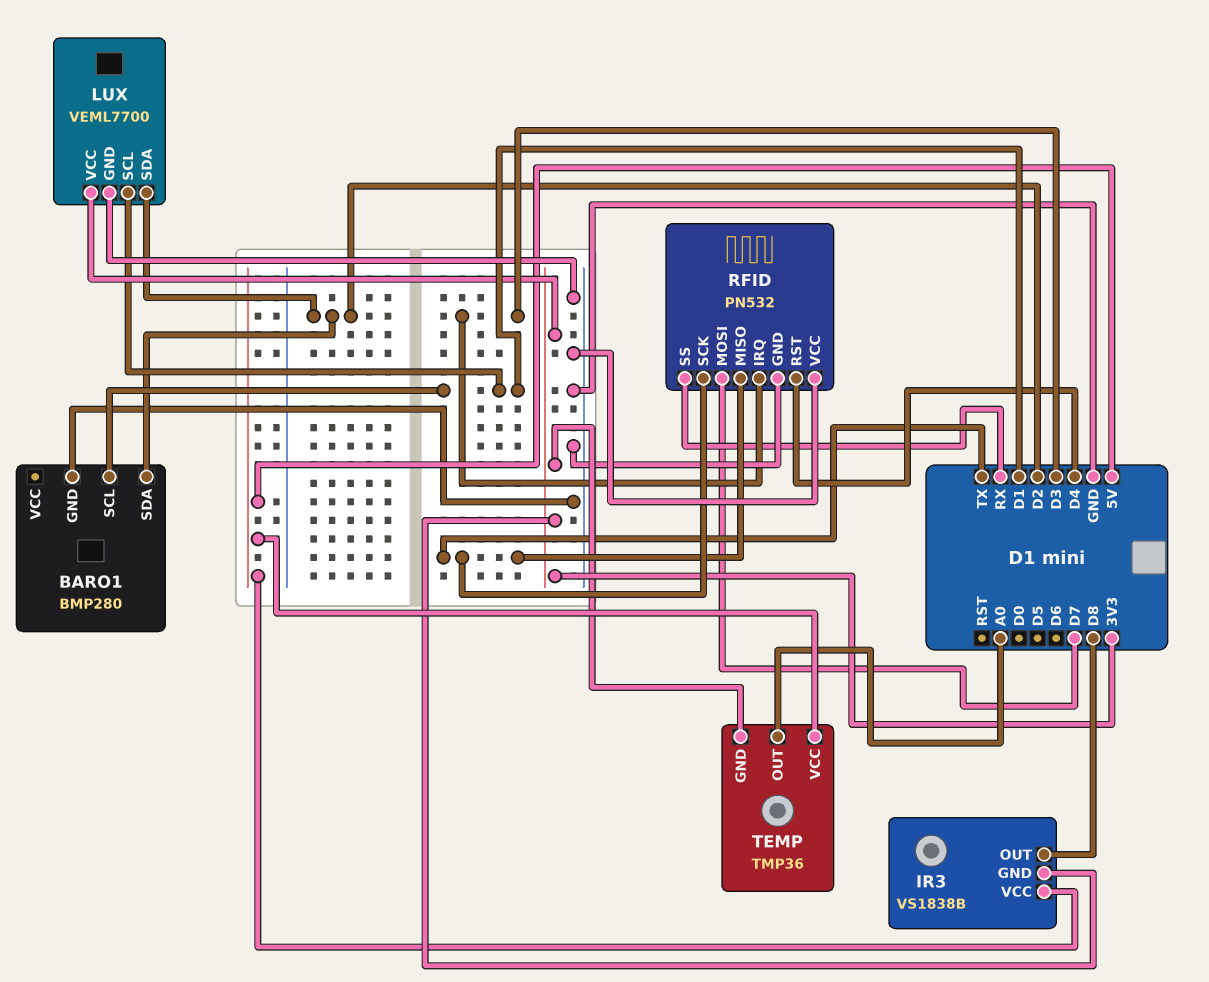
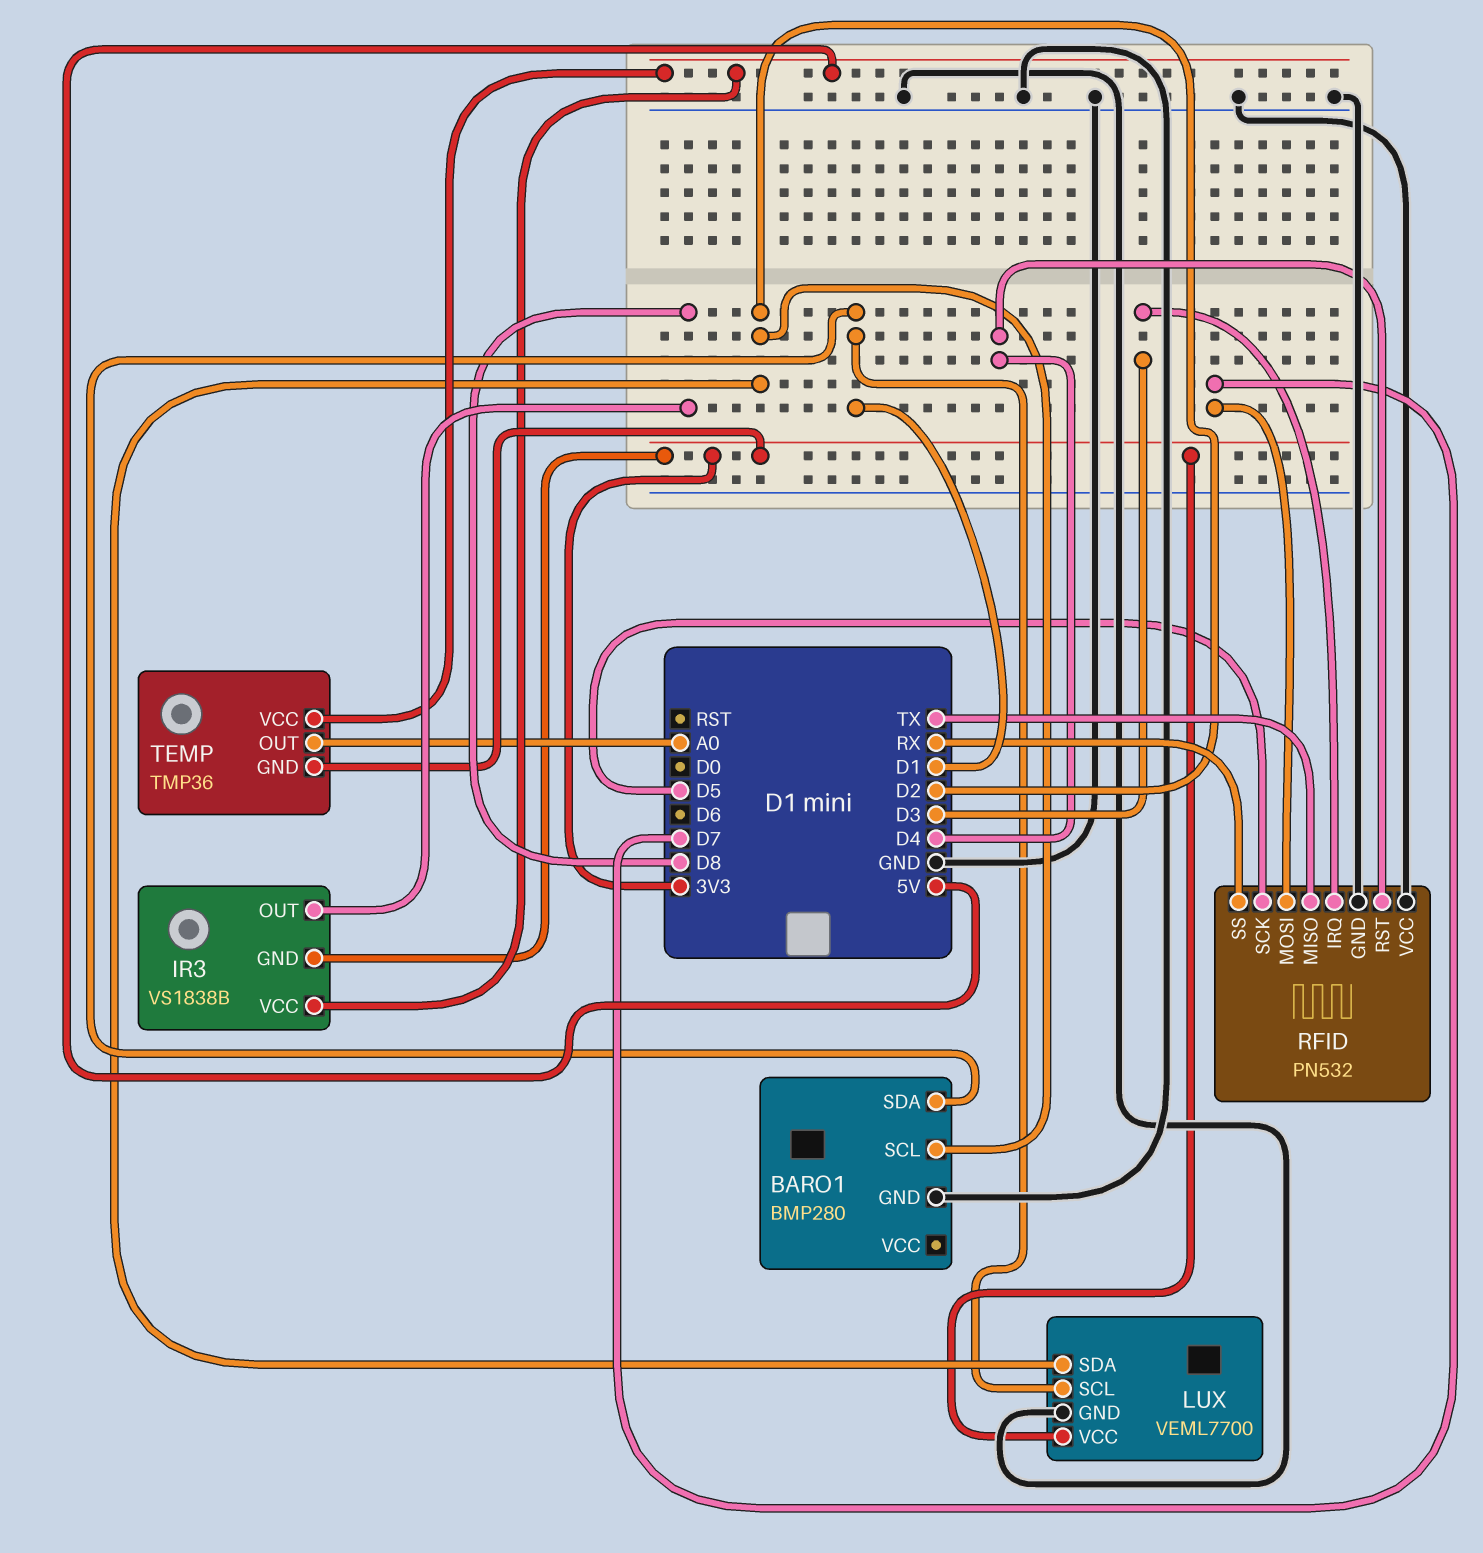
BARO1 pin SCL: D1 -> D2
BARO1 pin SDA: D2 -> D1
RFID pin SCK: TX -> D5

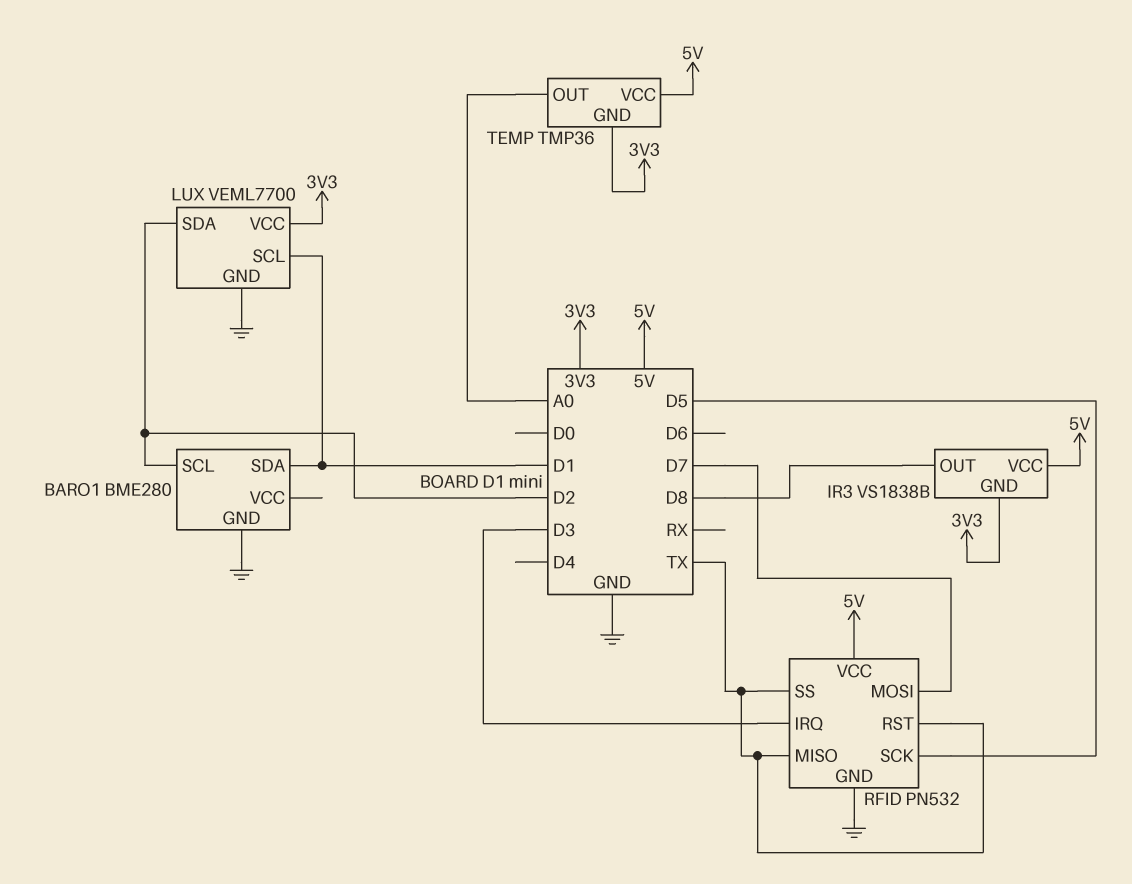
BARO1: BMP280 -> BME280
RFID pin RST: D4 -> TX
RFID pin SS: RX -> TX
RFID pin VCC: GND -> 5V

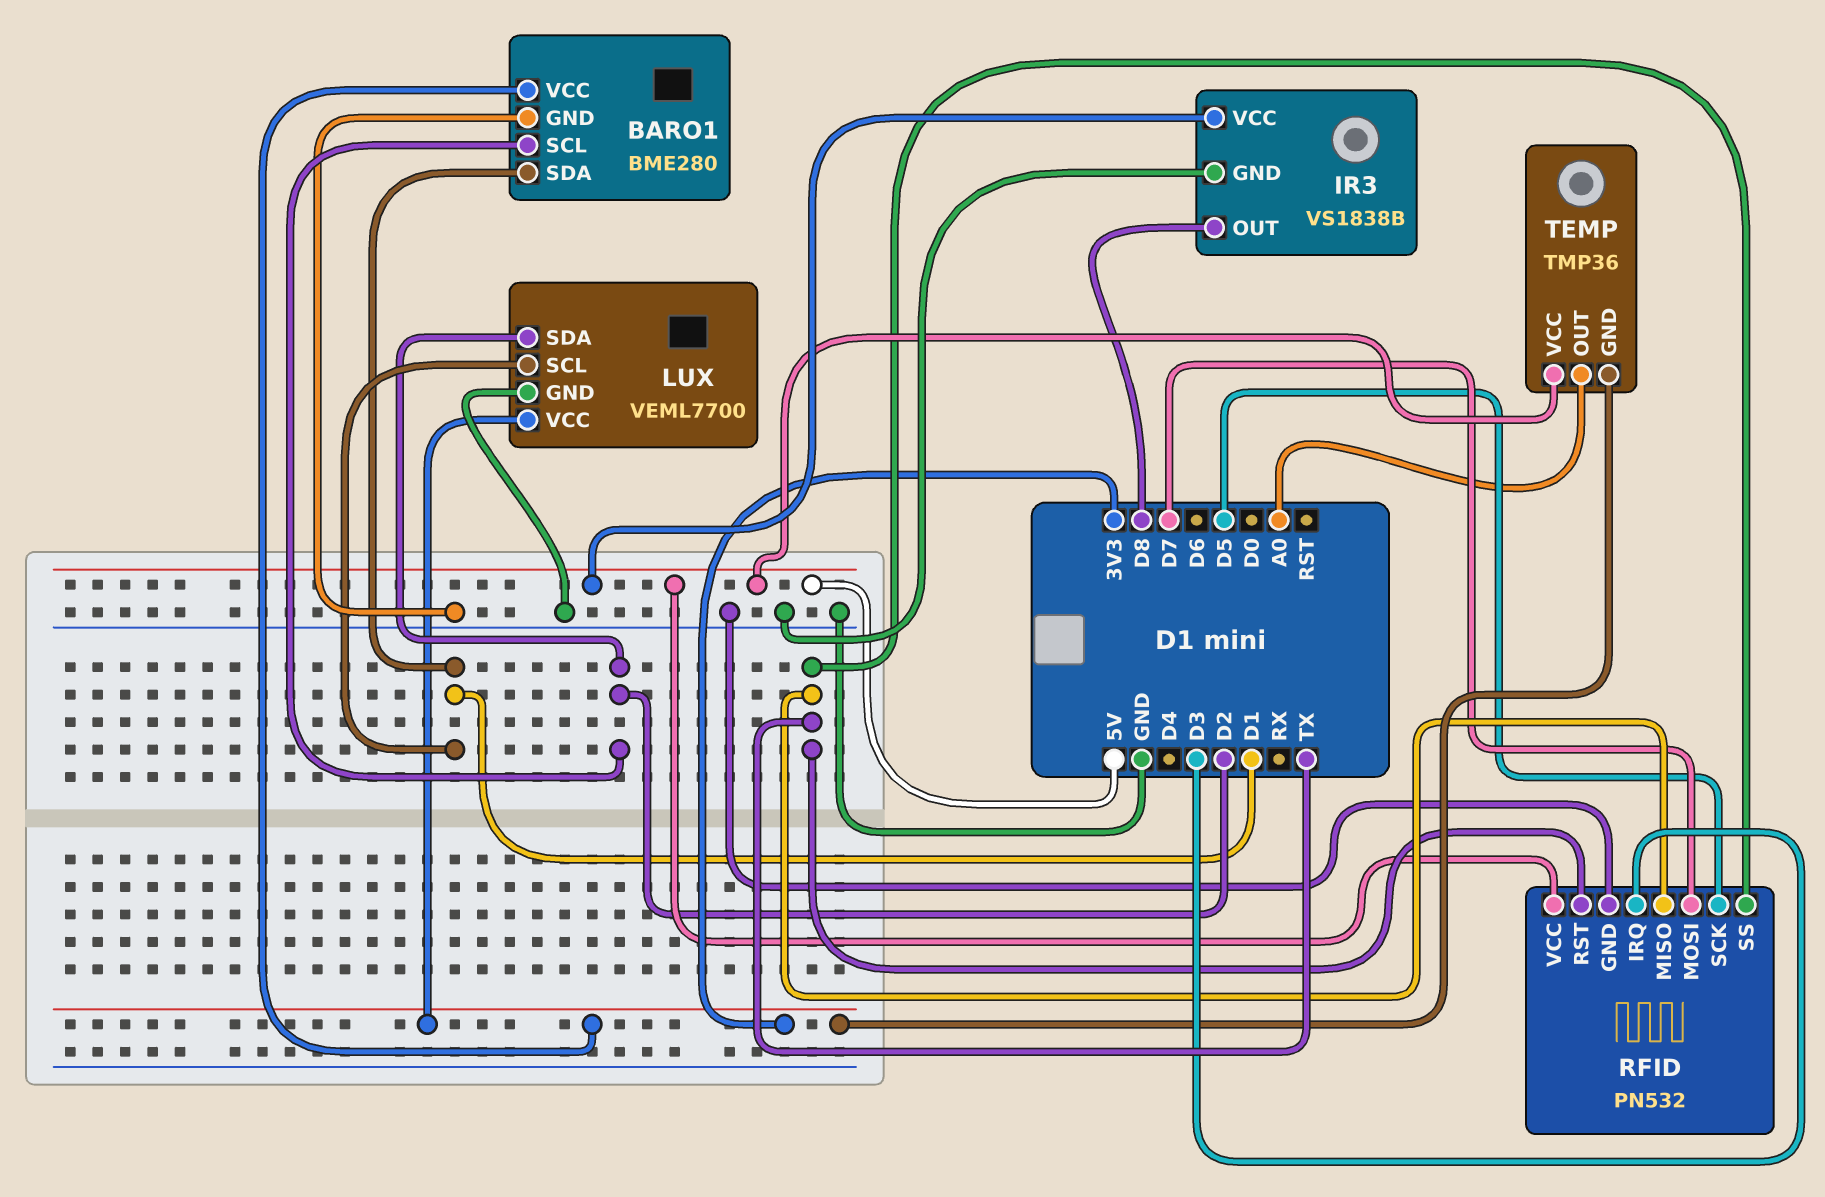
BARO1 pin VCC: none -> 3V3
IR3 pin GND: 3V3 -> GND

